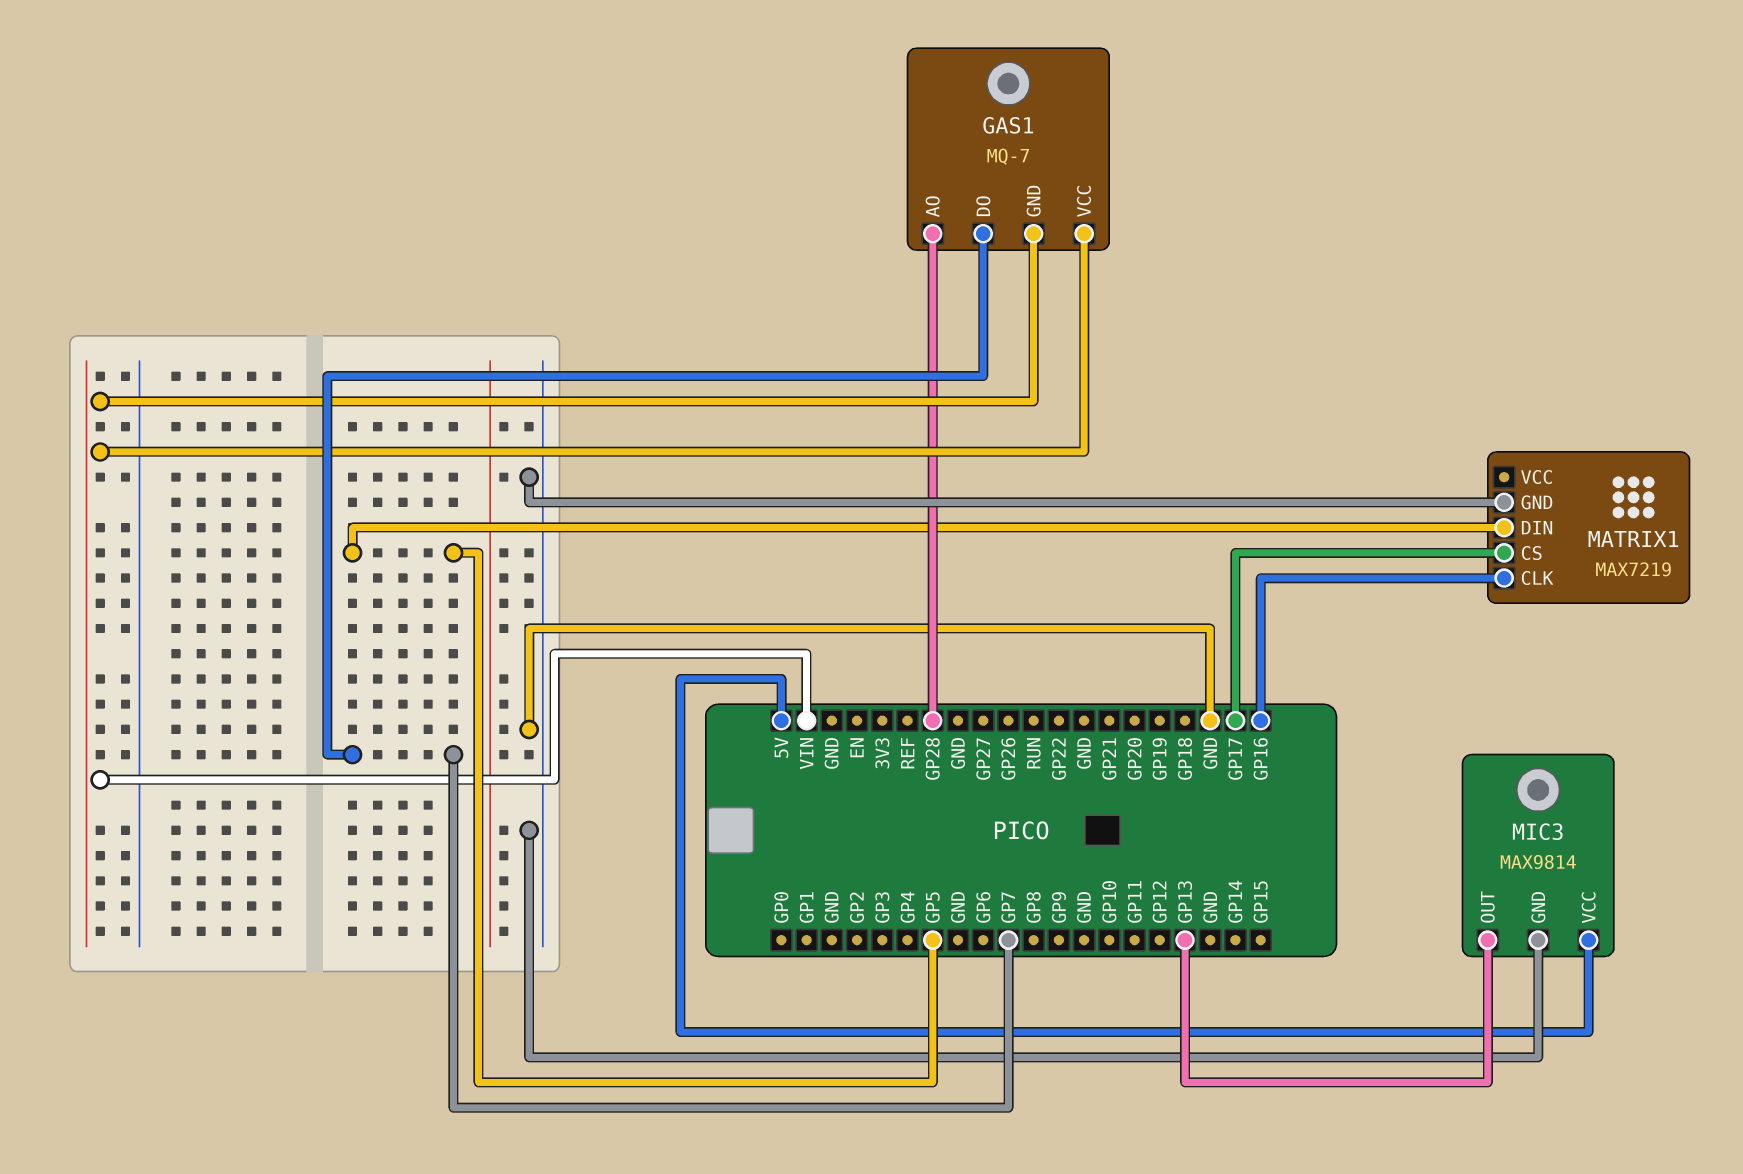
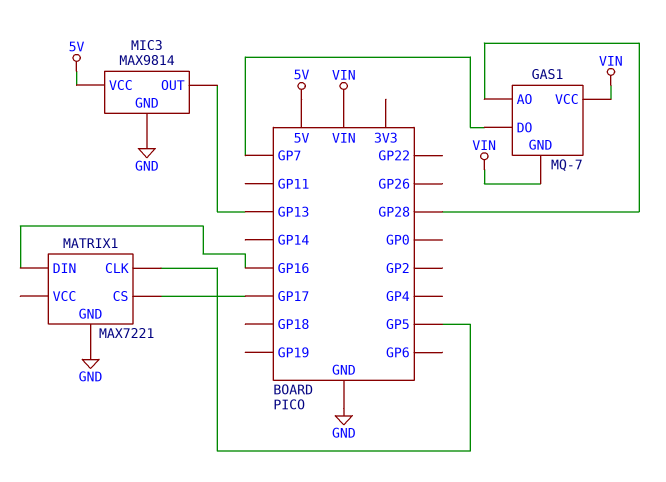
MATRIX1: MAX7219 -> MAX7221
MATRIX1 pin CLK: GP16 -> GP5
MATRIX1 pin DIN: GP5 -> GP16

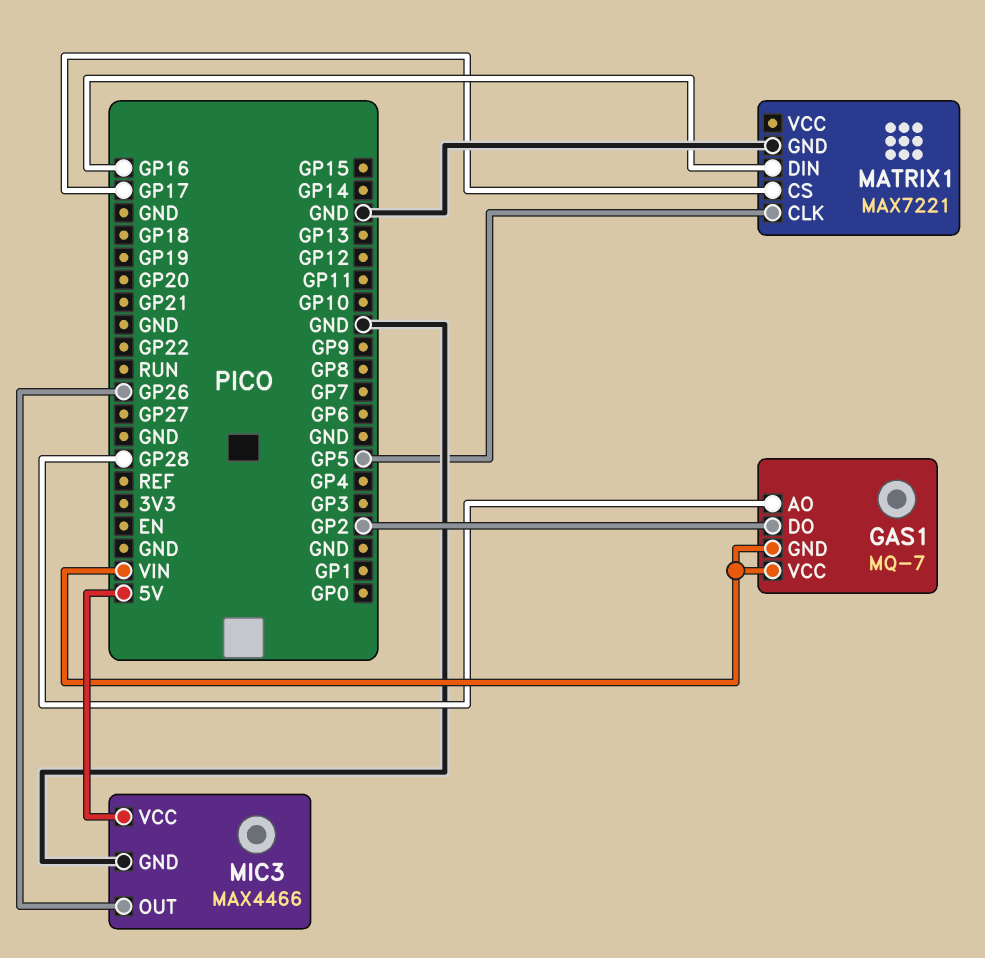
GAS1 pin DO: GP7 -> GP2
MIC3: MAX9814 -> MAX4466
MIC3 pin OUT: GP13 -> GP26

